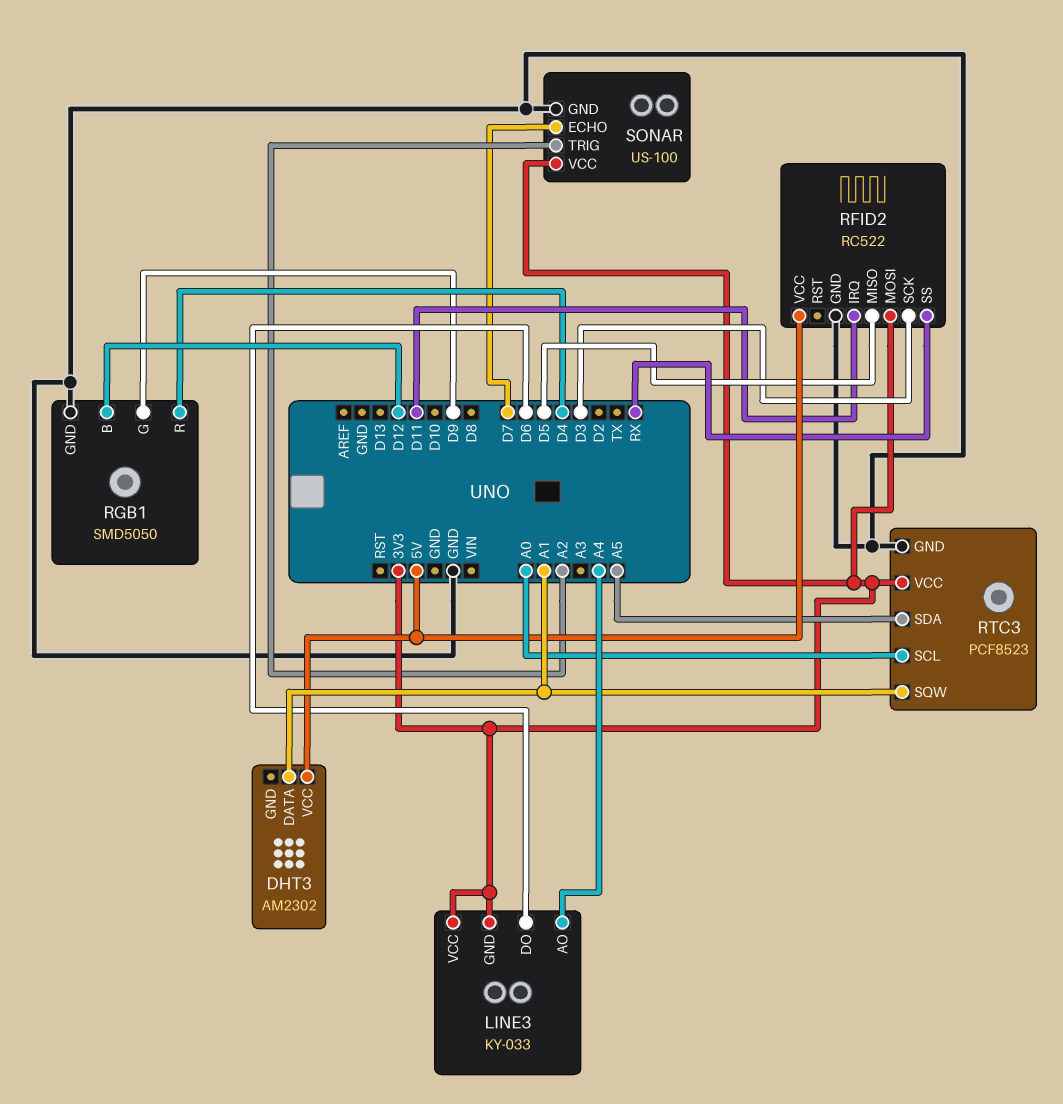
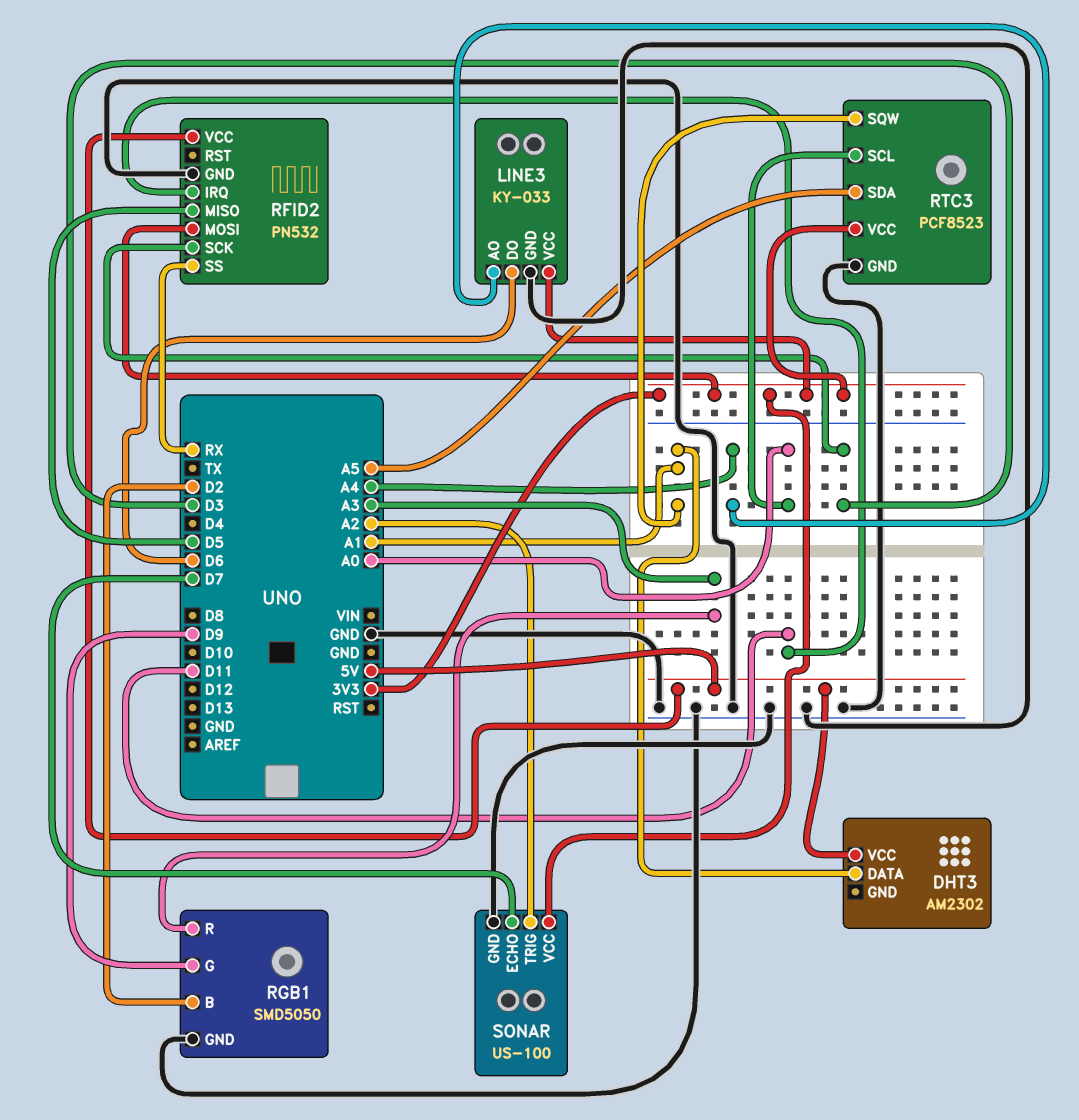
LINE3 pin GND: 3V3 -> GND
RFID2: RC522 -> PN532
RGB1 pin B: D12 -> D2
RGB1 pin R: D4 -> A3

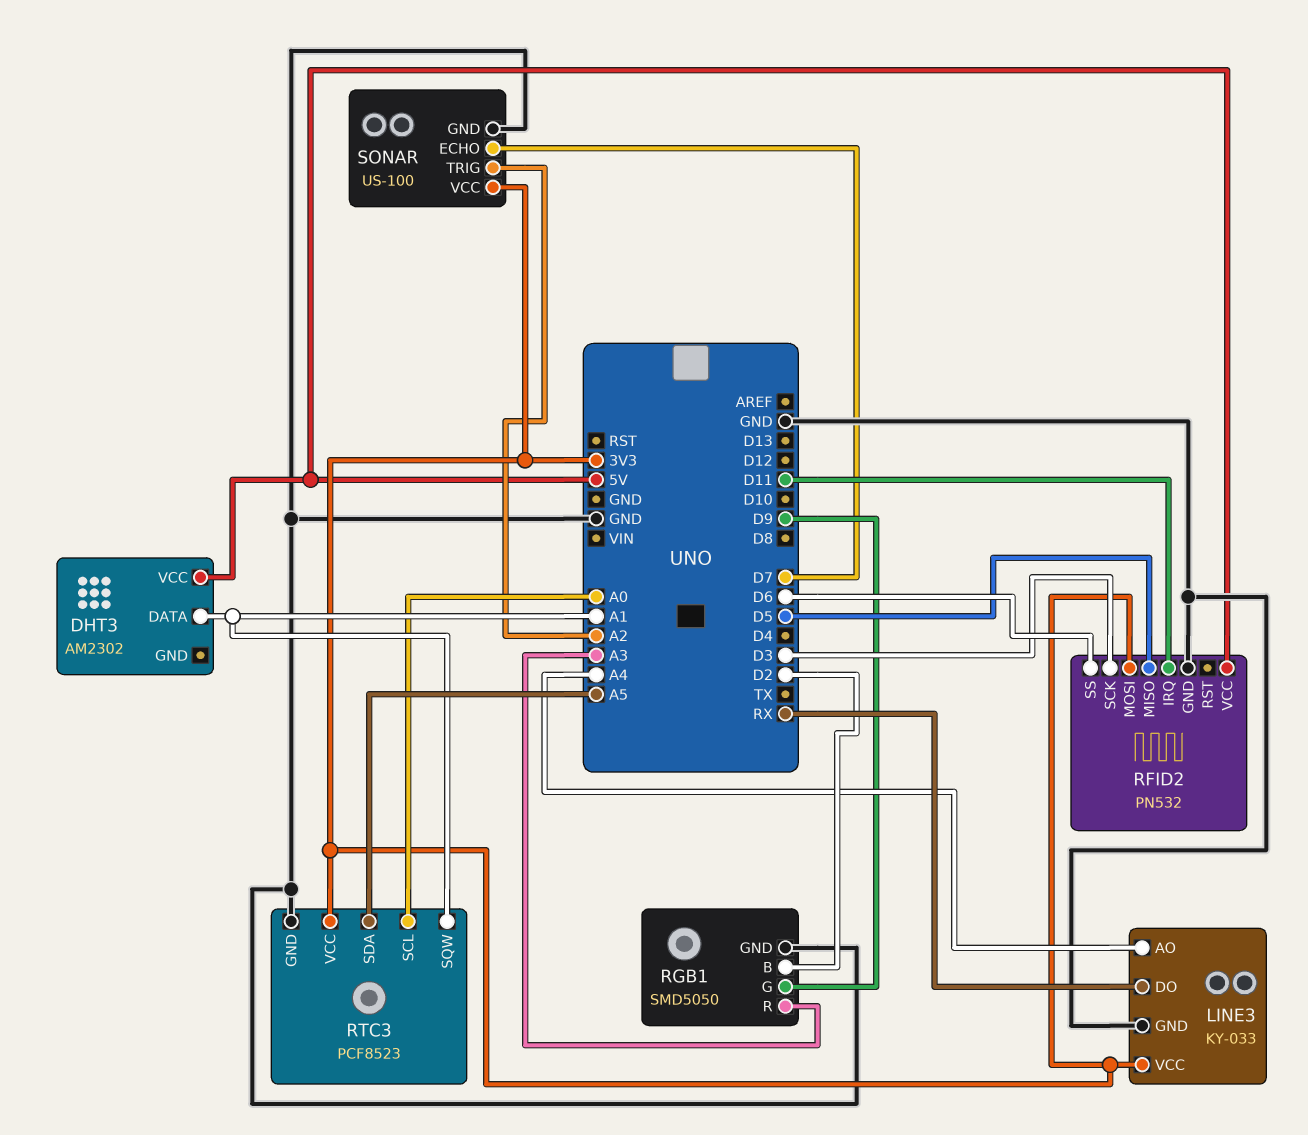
LINE3 pin DO: D6 -> RX
RFID2 pin SS: RX -> D6

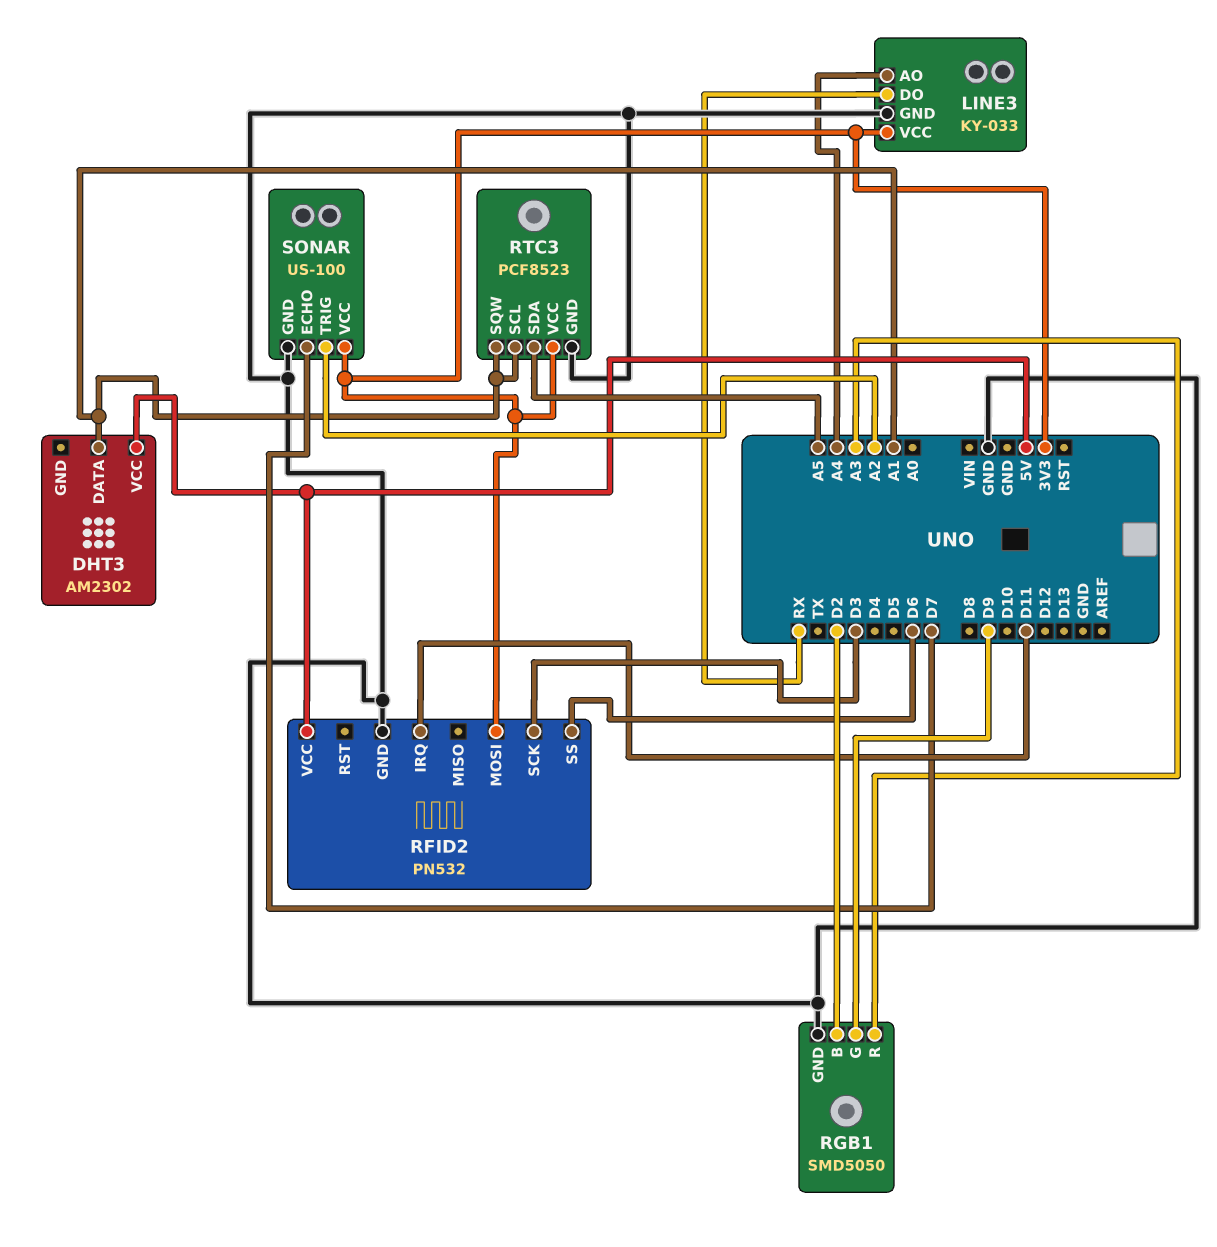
RFID2 pin MISO: D5 -> none
RTC3 pin SCL: A0 -> A1

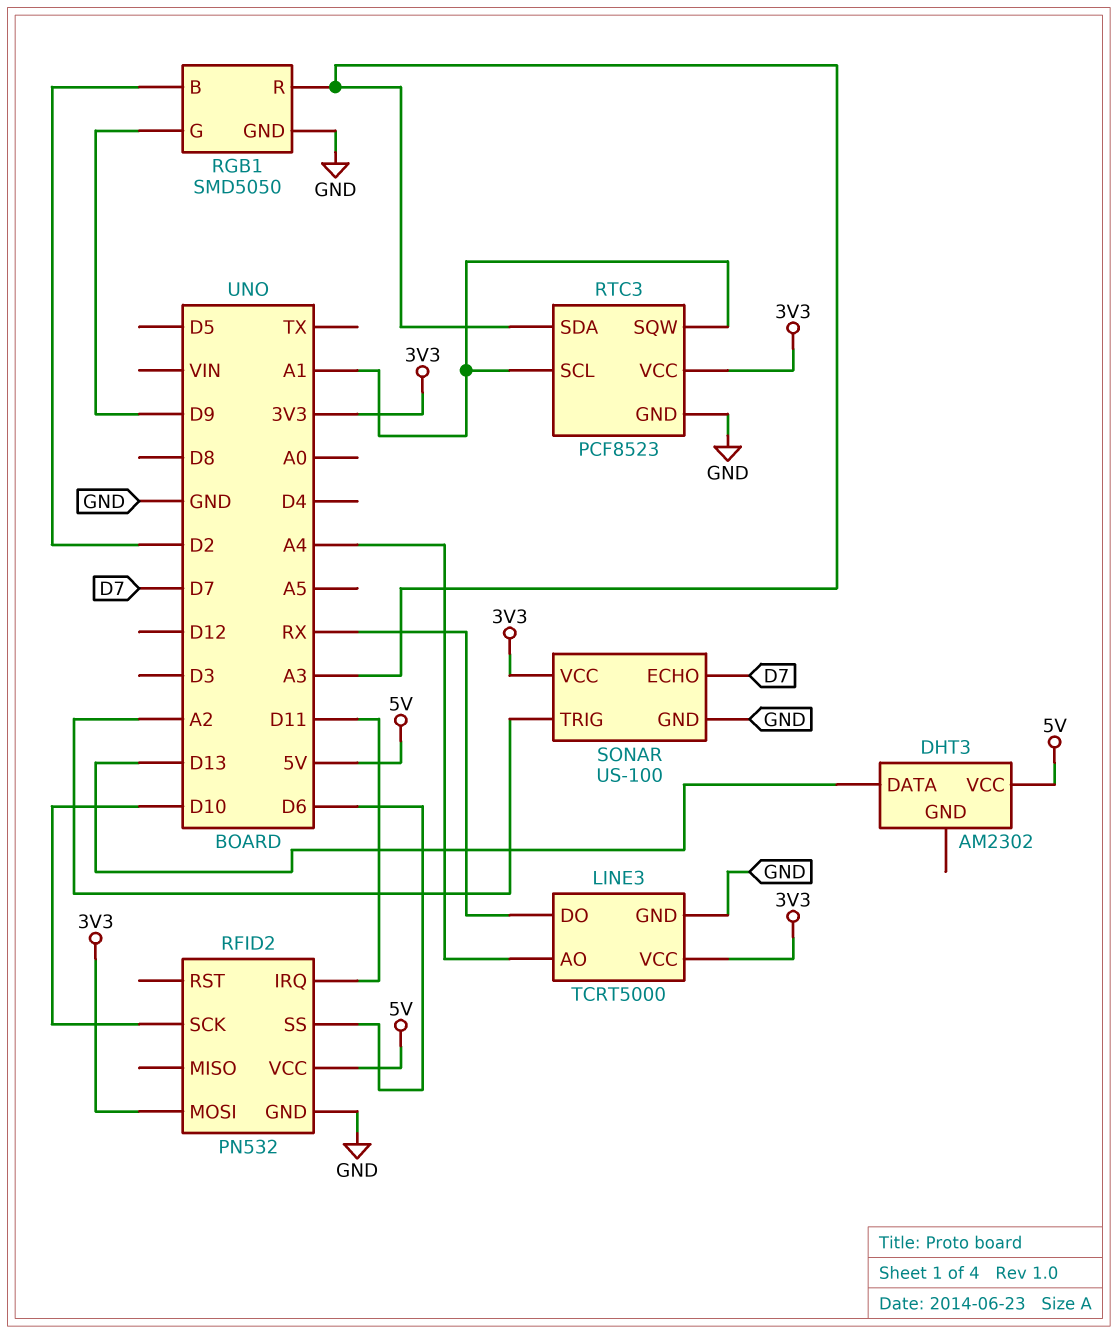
DHT3 pin DATA: A1 -> D13
LINE3: KY-033 -> TCRT5000
RFID2 pin SCK: D3 -> D10
RTC3 pin SDA: A5 -> A3

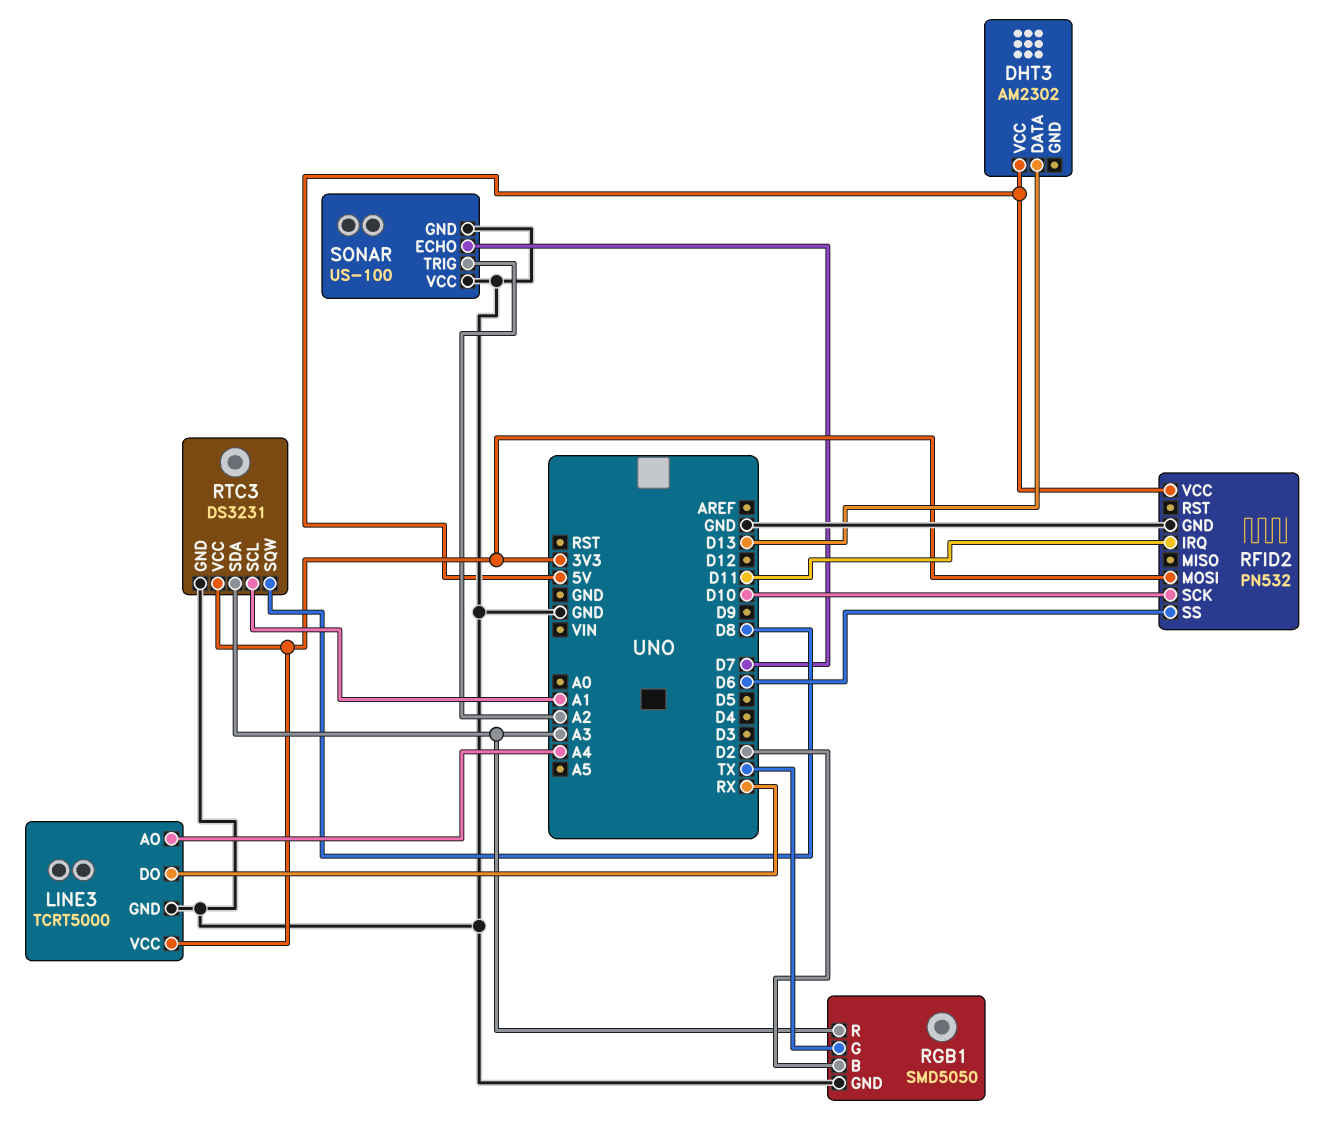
RGB1 pin G: D9 -> TX
RTC3: PCF8523 -> DS3231
RTC3 pin SQW: A1 -> D8
SONAR pin VCC: 3V3 -> GND

